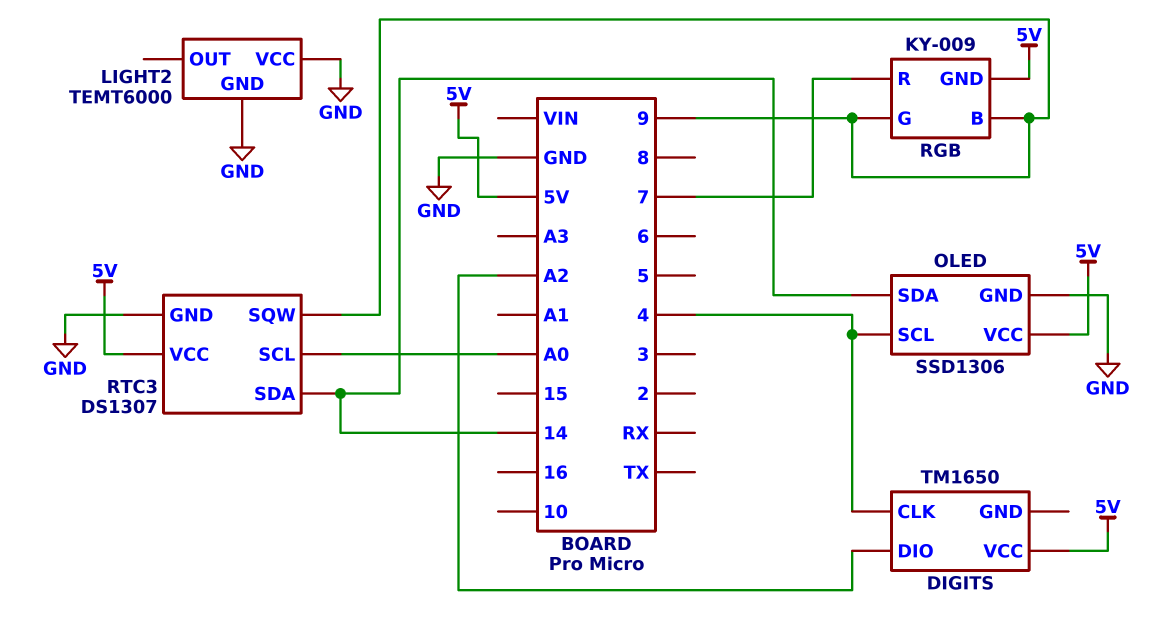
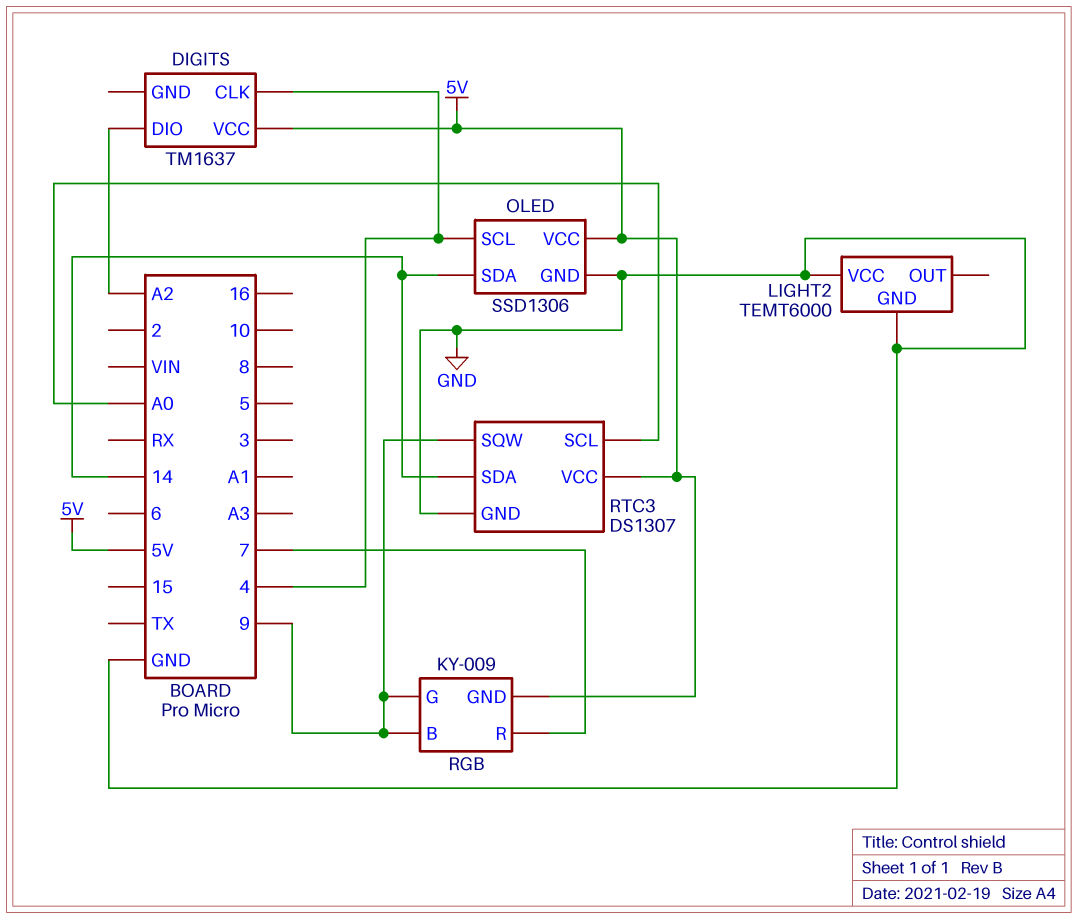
DIGITS: TM1650 -> TM1637

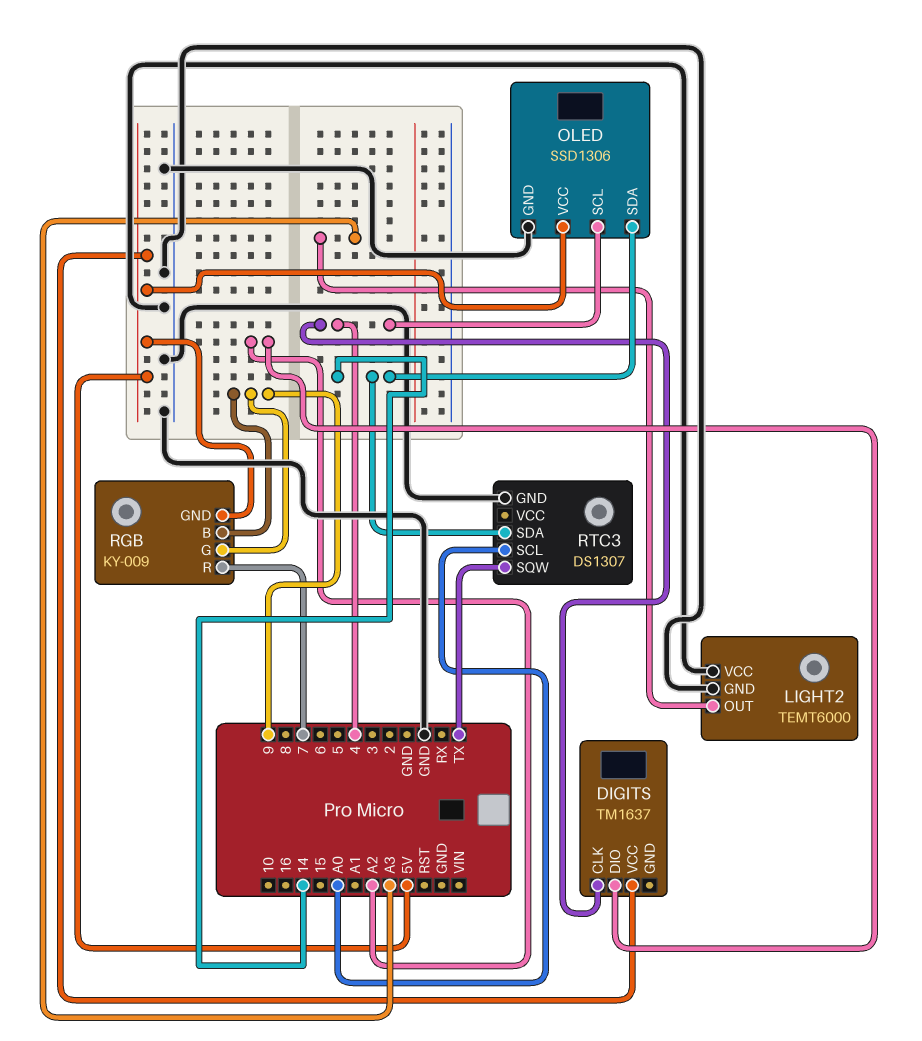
LIGHT2 pin OUT: none -> A3
RTC3 pin SQW: 9 -> TX
RTC3 pin VCC: 5V -> none

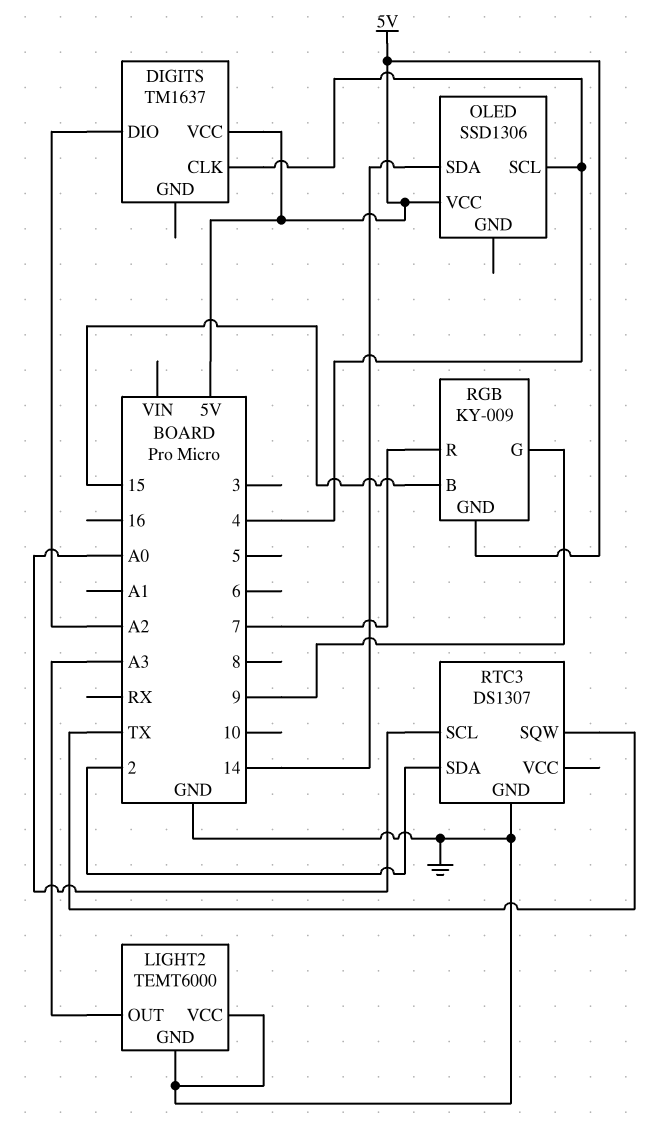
OLED pin GND: GND -> none
RGB pin B: 9 -> 15
RTC3 pin SDA: 14 -> 2

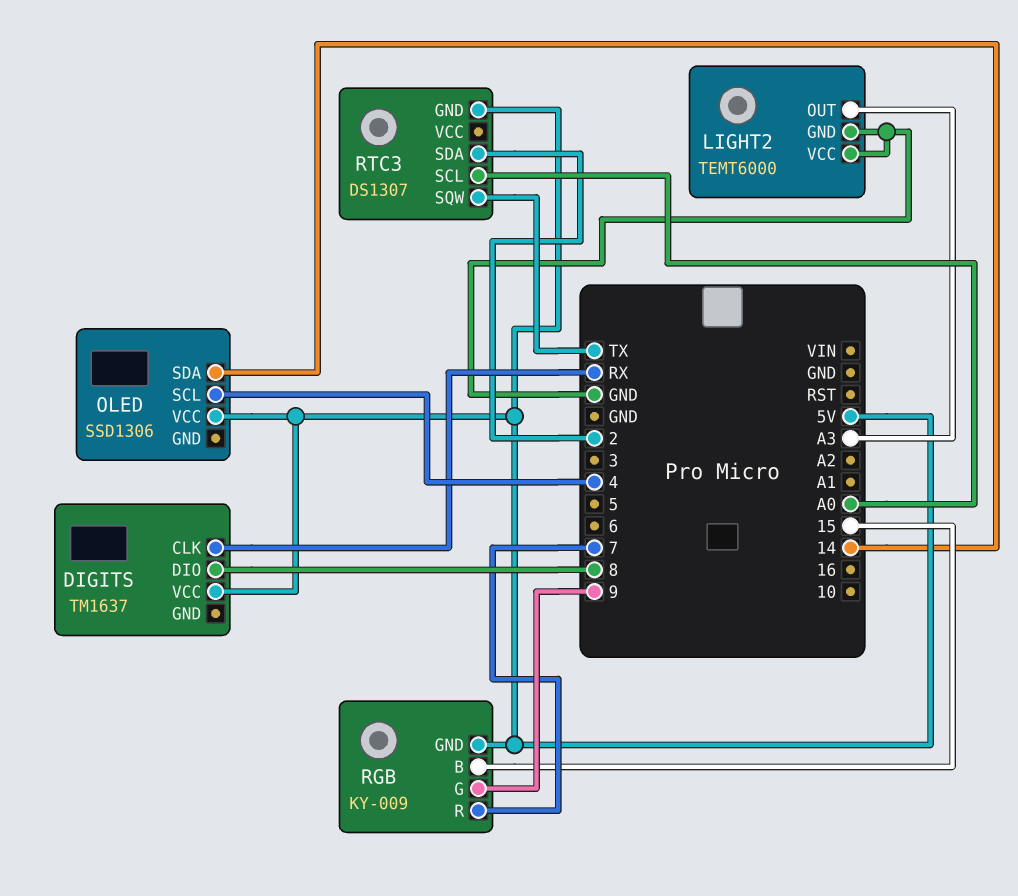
DIGITS pin CLK: 4 -> RX
DIGITS pin DIO: A2 -> 8
RTC3 pin GND: GND -> 5V

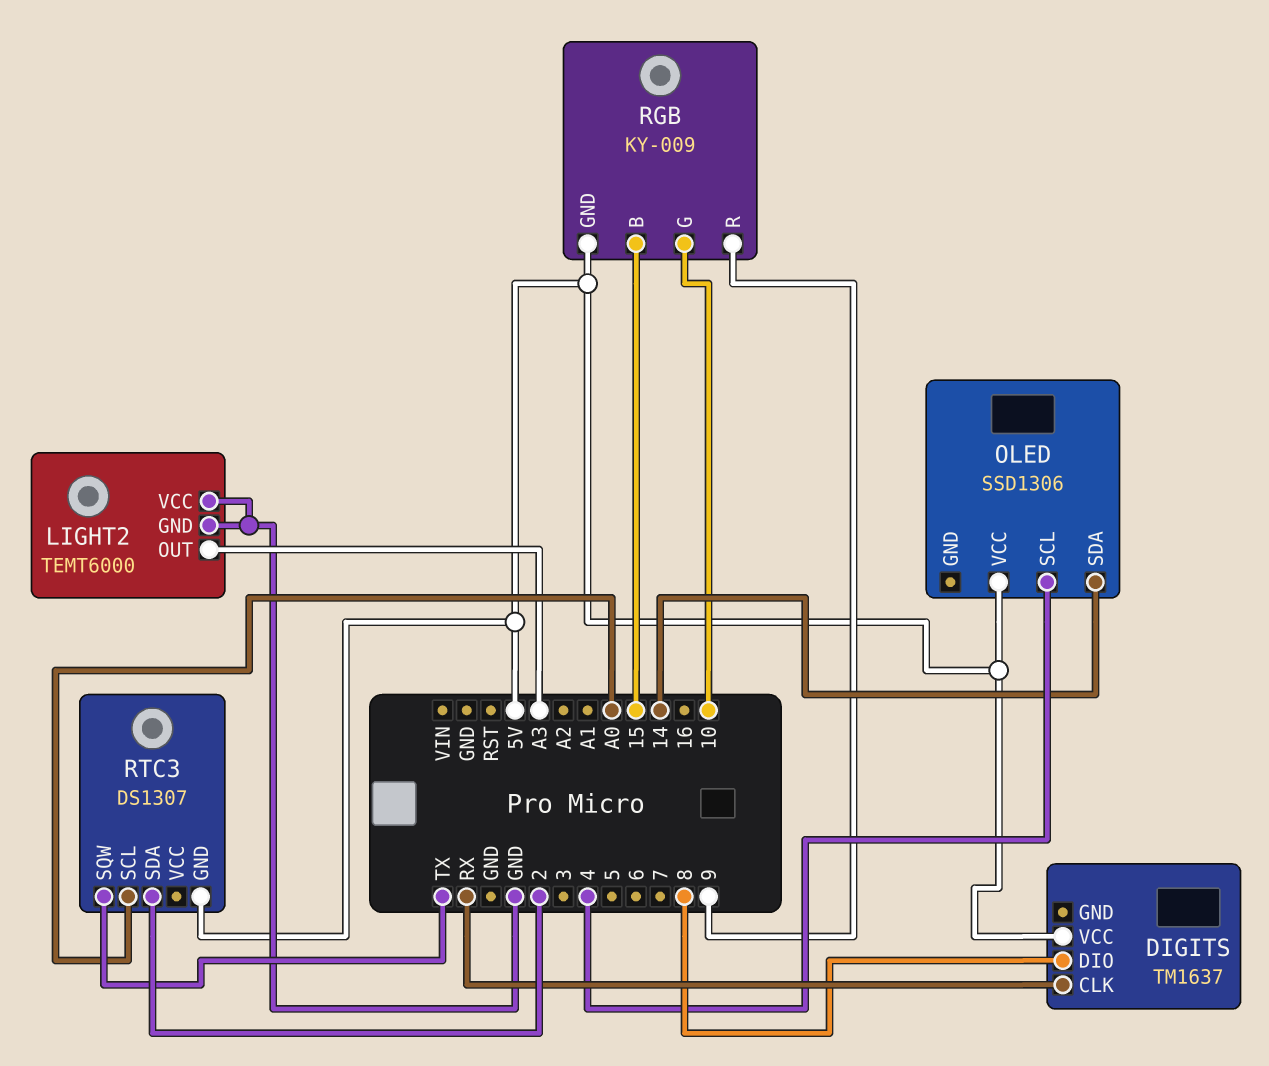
RGB pin G: 9 -> 10
RGB pin R: 7 -> 9

